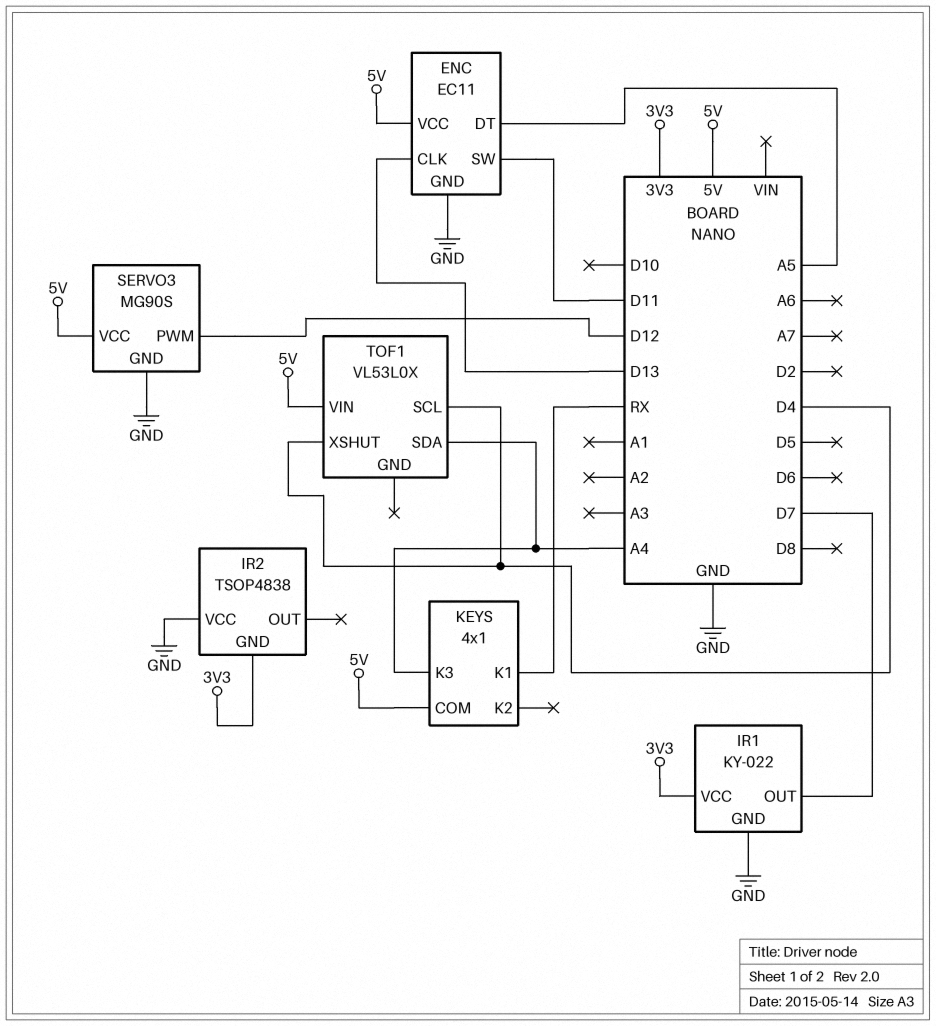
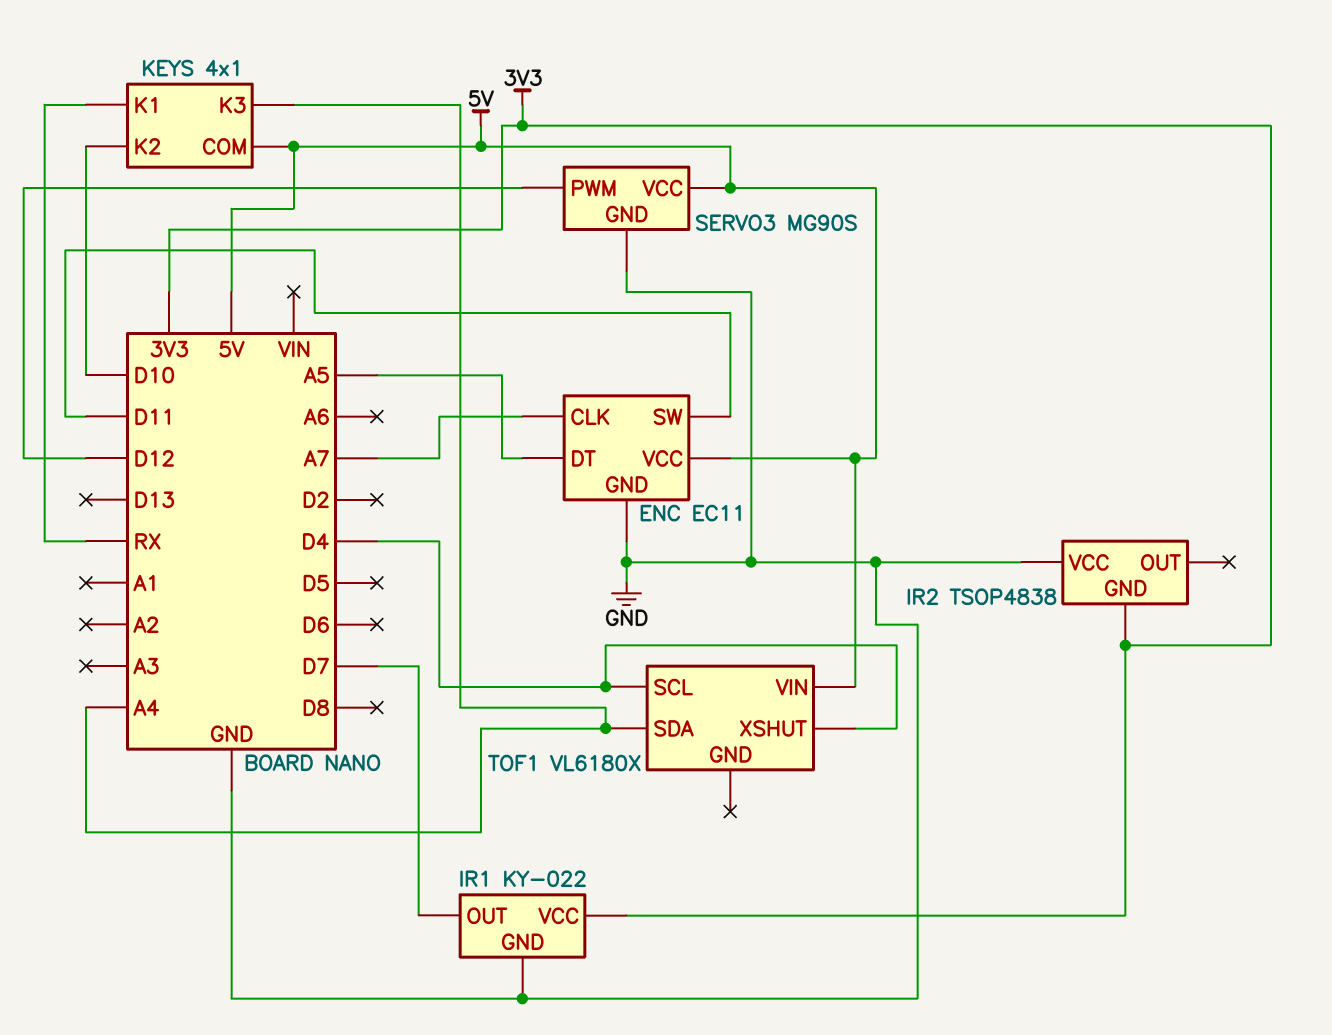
ENC pin CLK: D13 -> A7
KEYS pin K2: none -> D10
TOF1: VL53L0X -> VL6180X

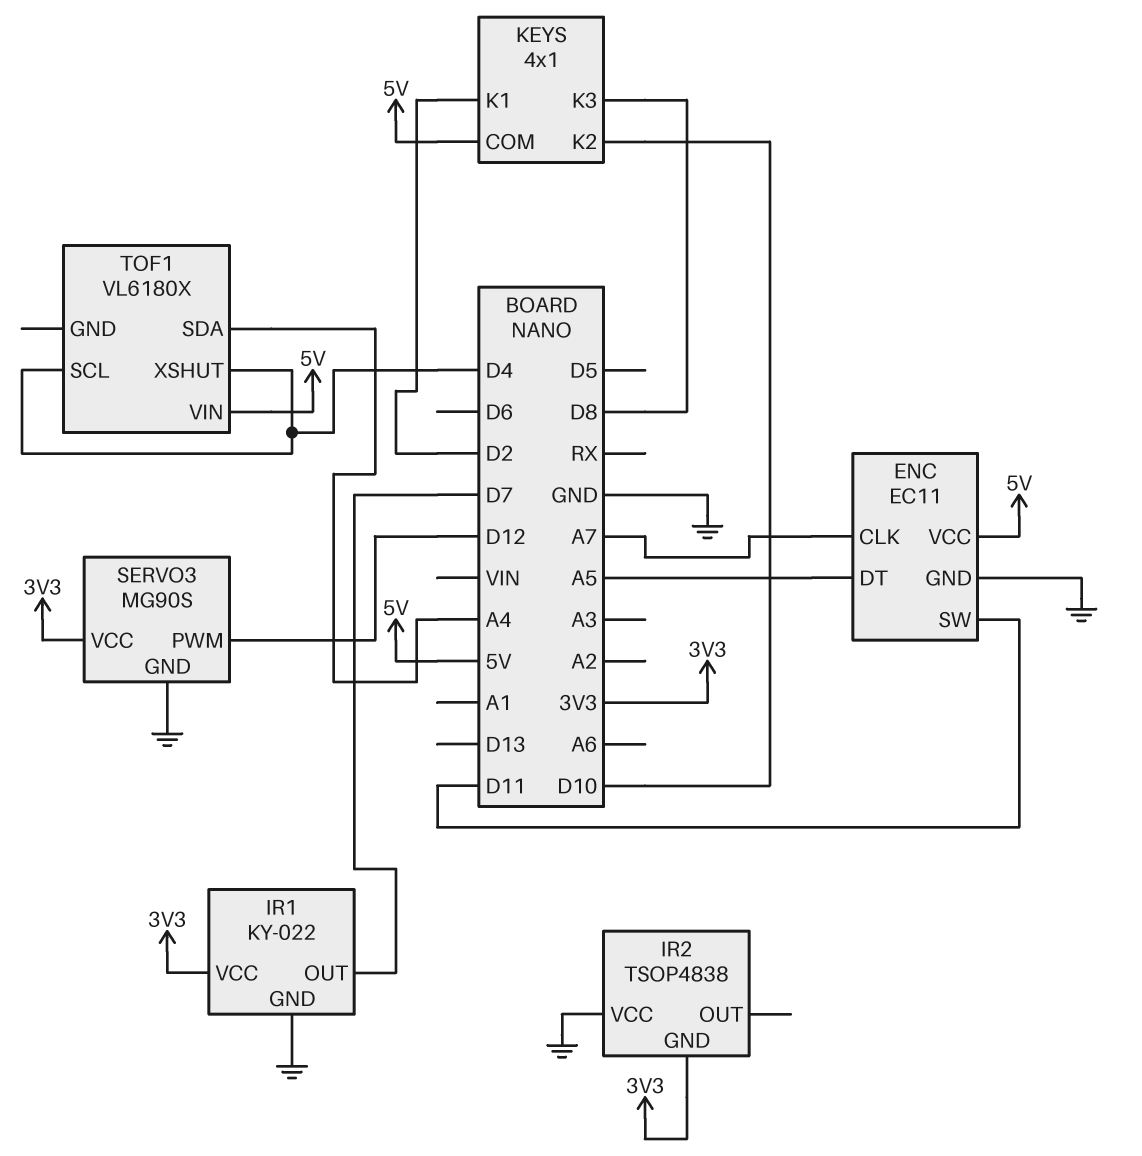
KEYS pin K1: RX -> D2
KEYS pin K3: A4 -> D8
SERVO3 pin VCC: 5V -> 3V3

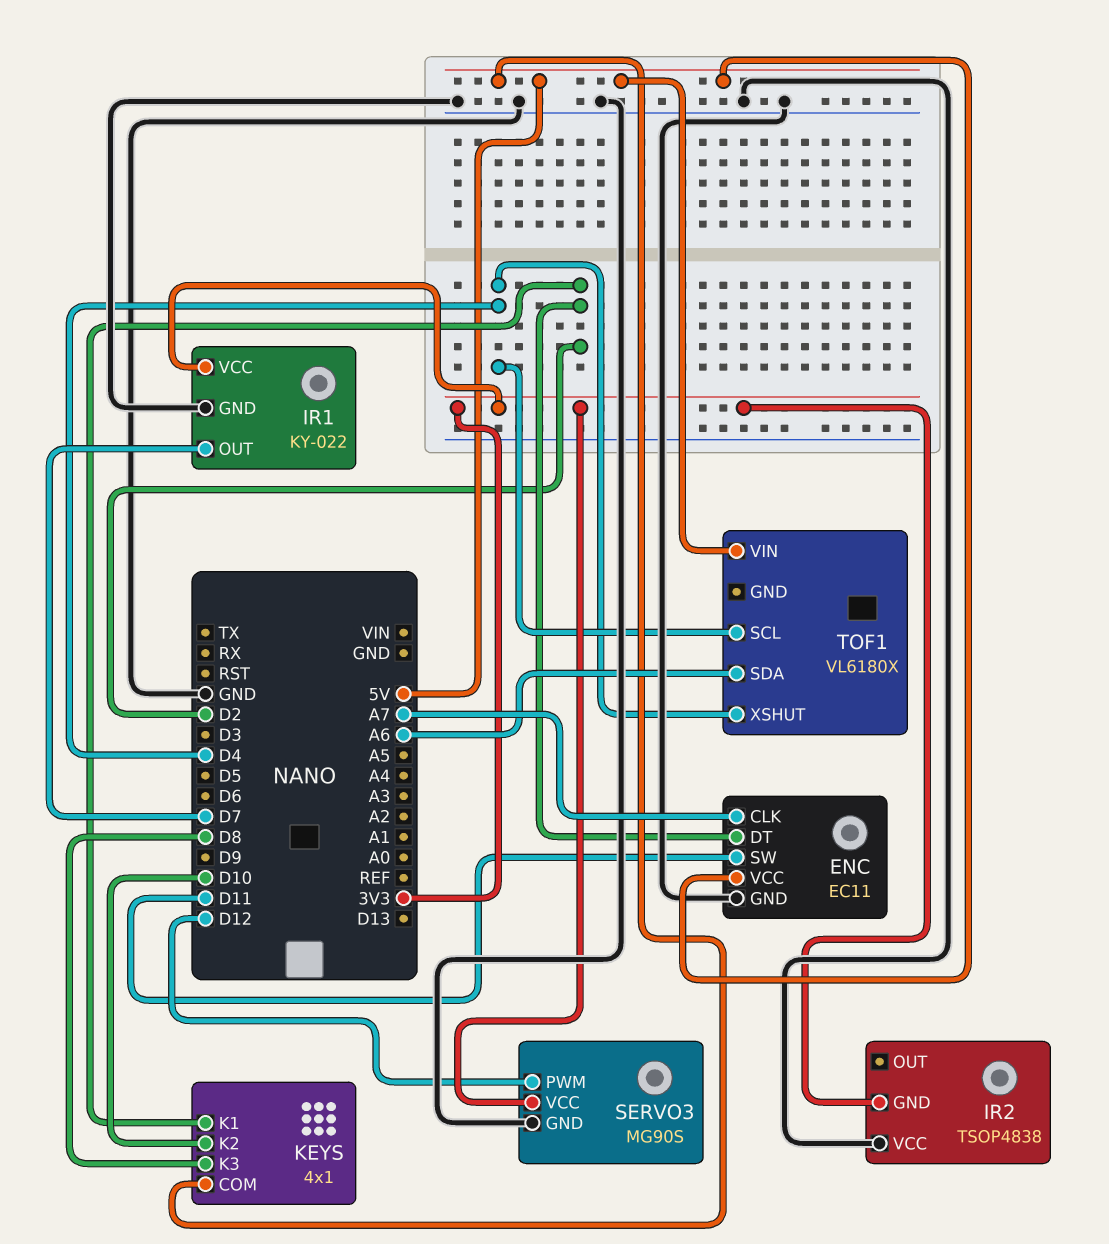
ENC pin DT: A5 -> D2
TOF1 pin SDA: A4 -> A6

